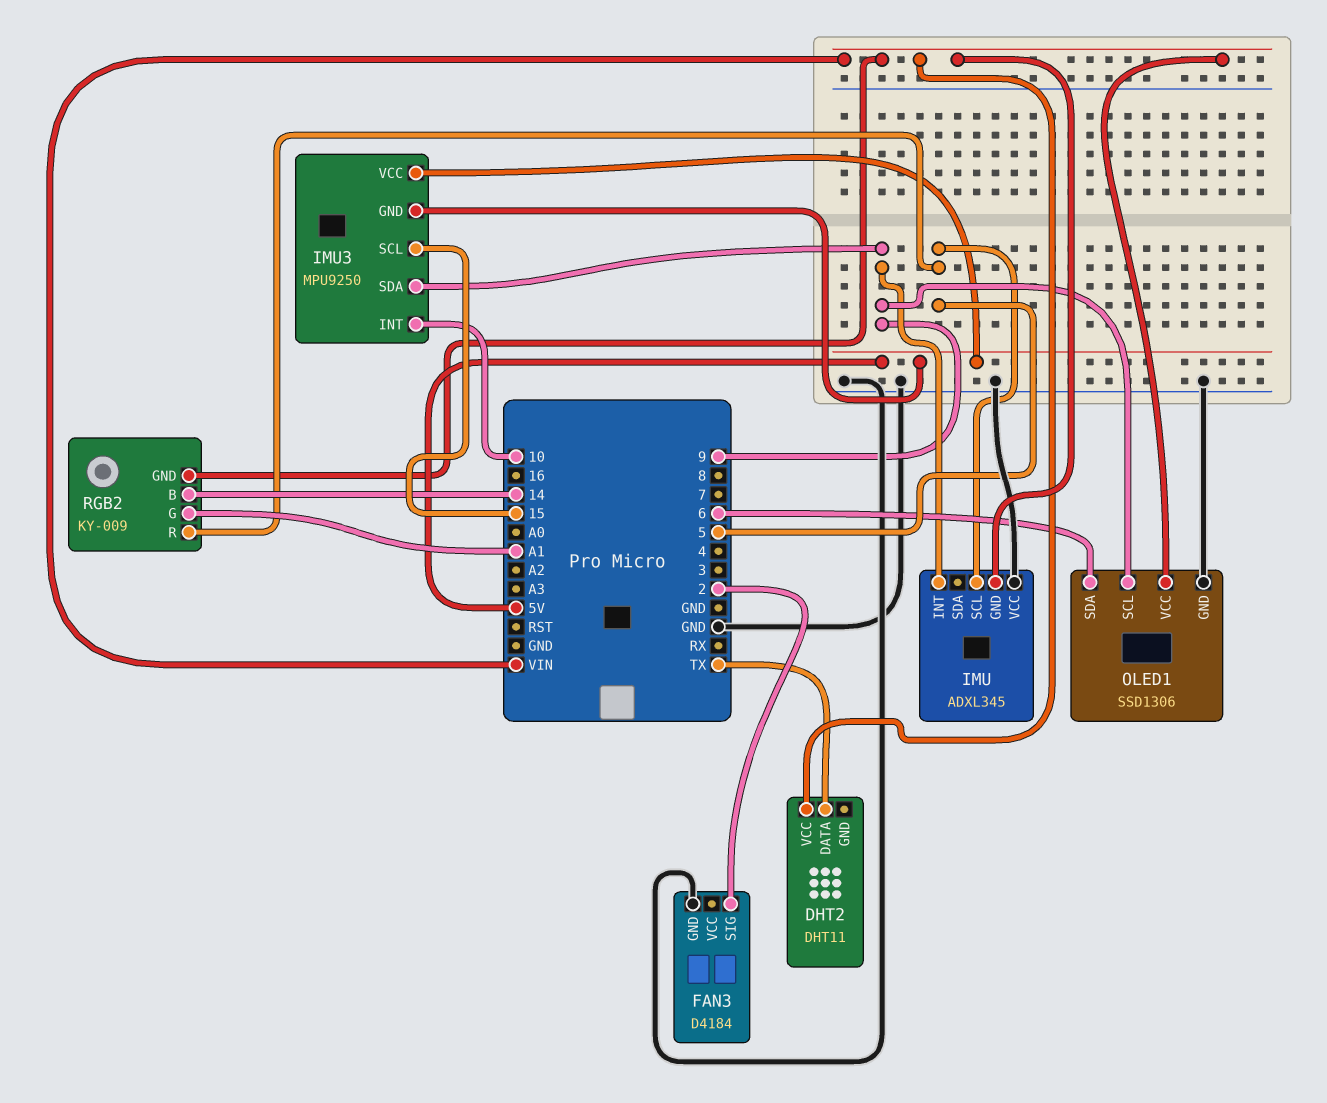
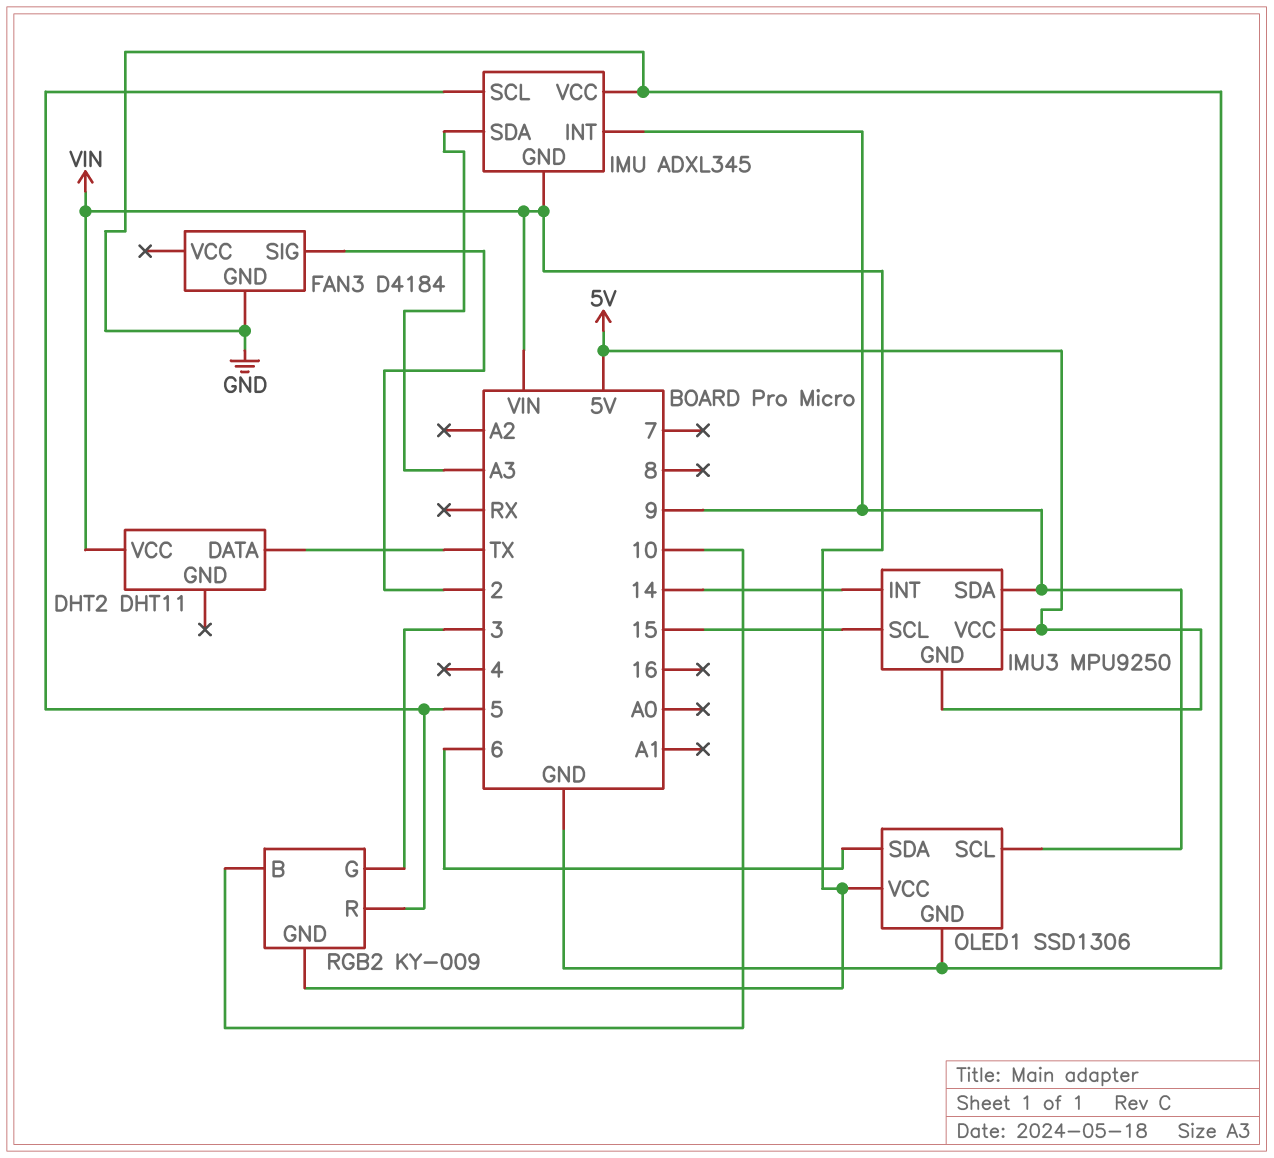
IMU pin SDA: none -> A3
IMU3 pin INT: 10 -> 14
RGB2 pin B: 14 -> 10
RGB2 pin G: A1 -> 3

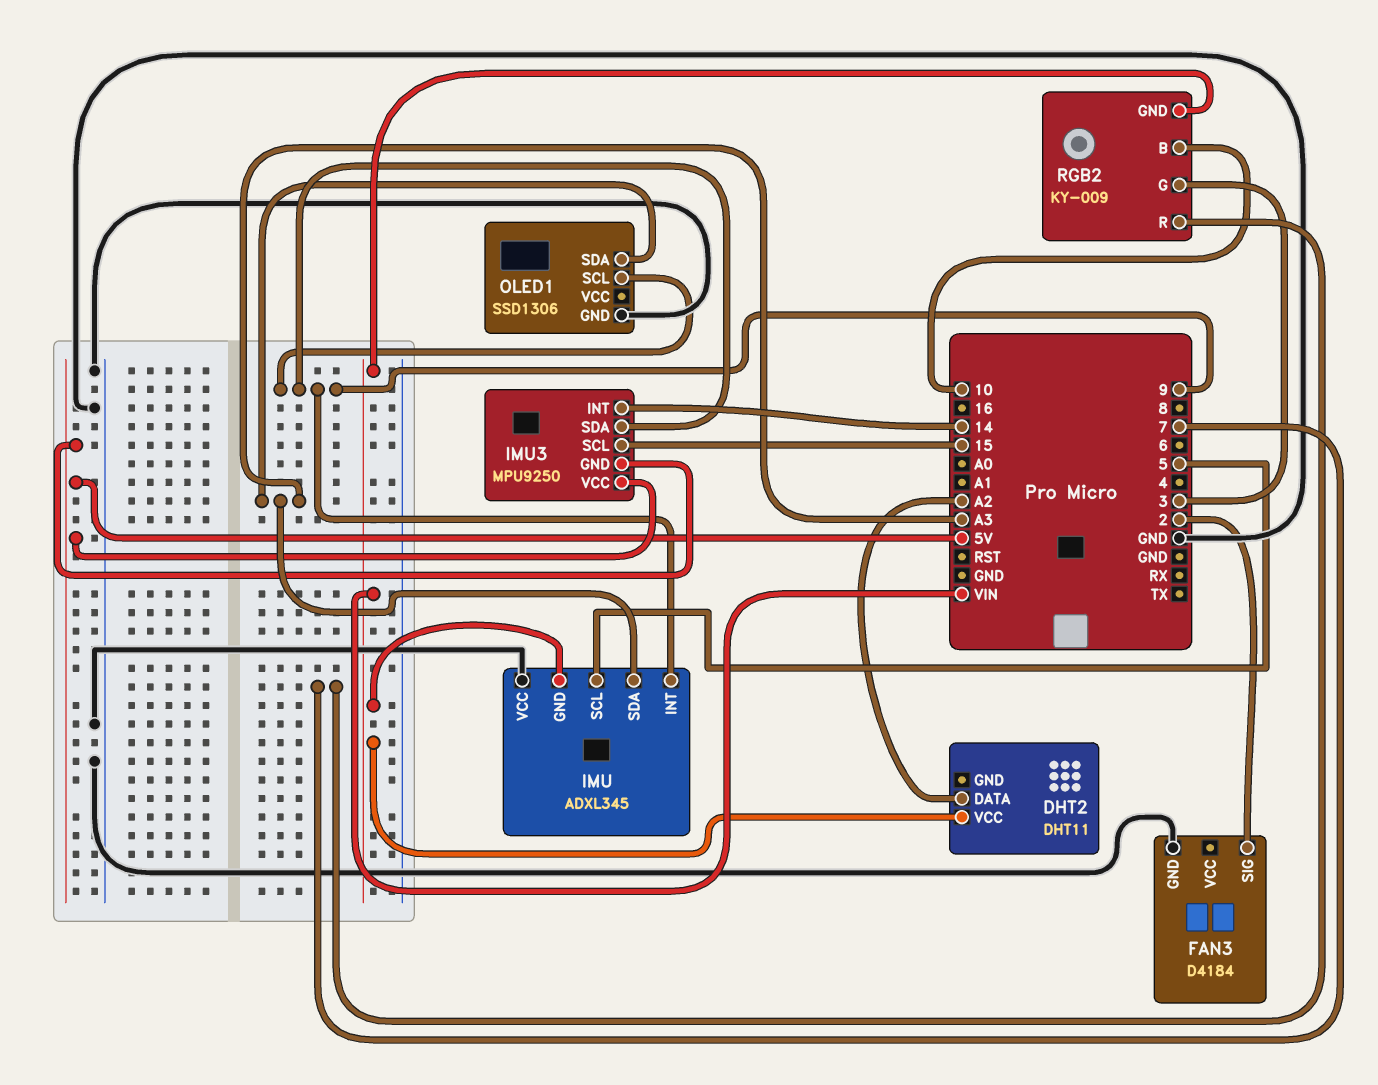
DHT2 pin DATA: TX -> A2
OLED1 pin SDA: 6 -> A3
OLED1 pin VCC: VIN -> none
RGB2 pin R: 5 -> 7

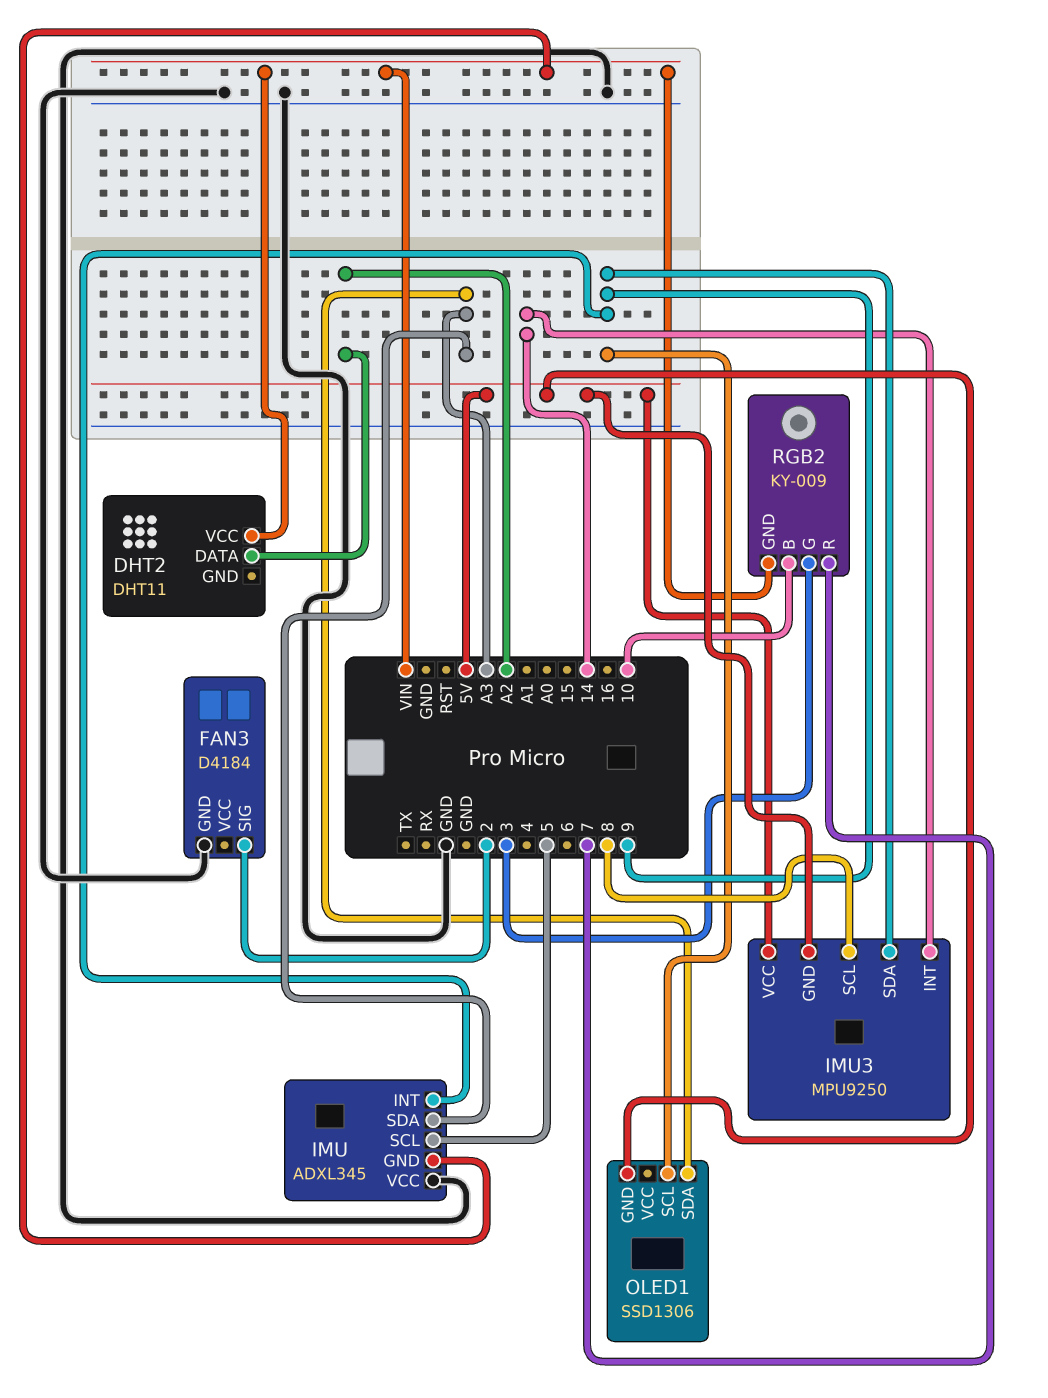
IMU3 pin SCL: 15 -> 8
OLED1 pin GND: GND -> 5V

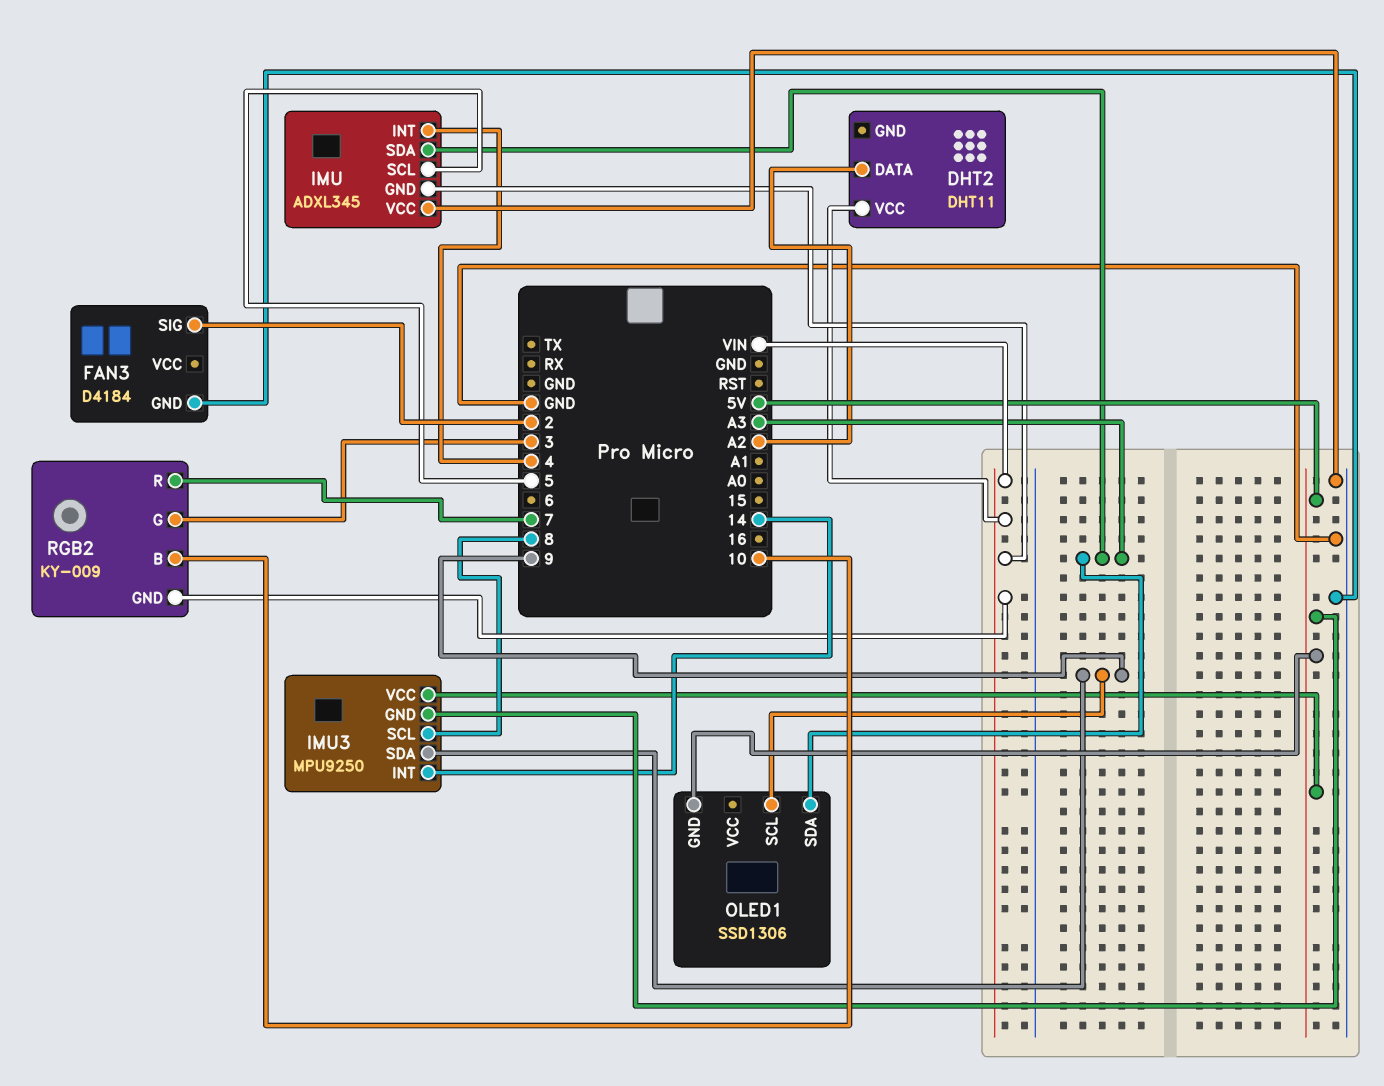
IMU pin INT: 9 -> 4

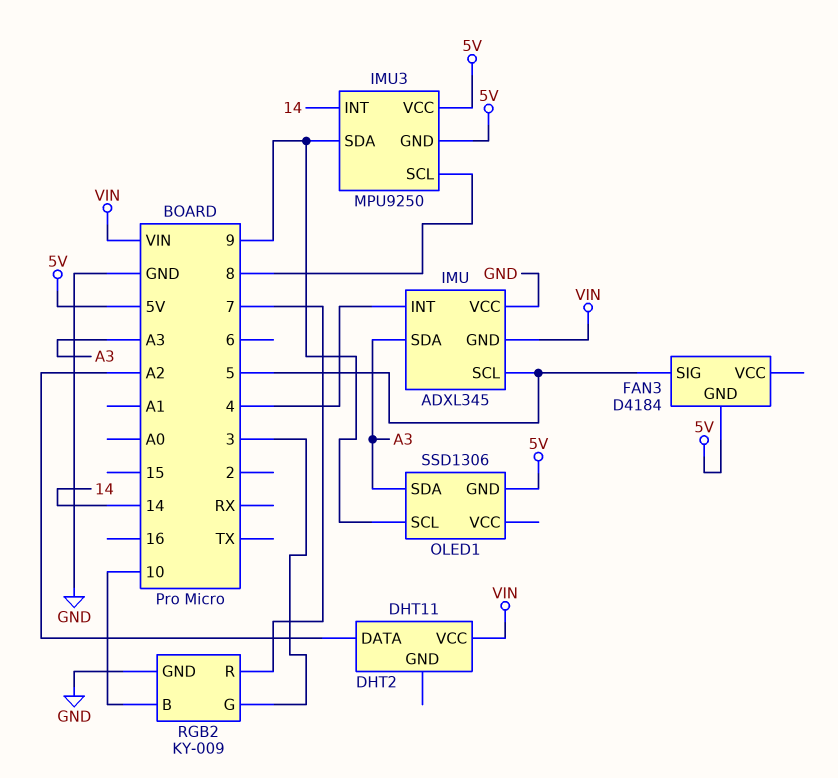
FAN3 pin GND: GND -> 5V
FAN3 pin SIG: 2 -> 5
RGB2 pin GND: VIN -> GND

